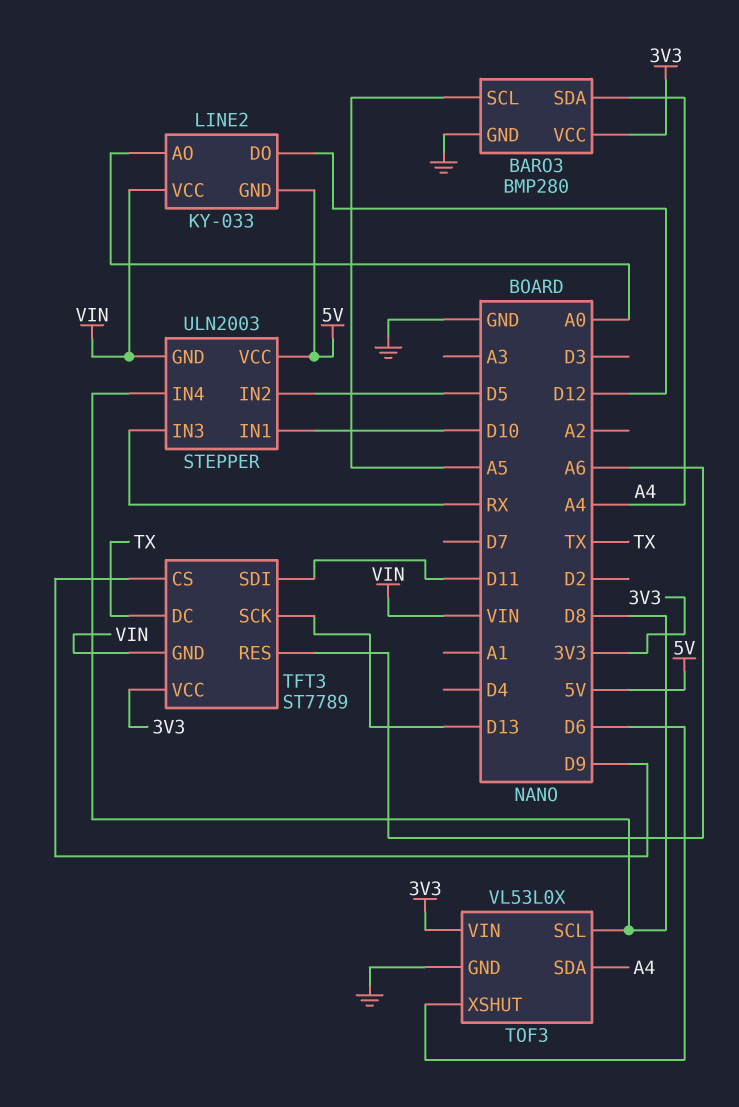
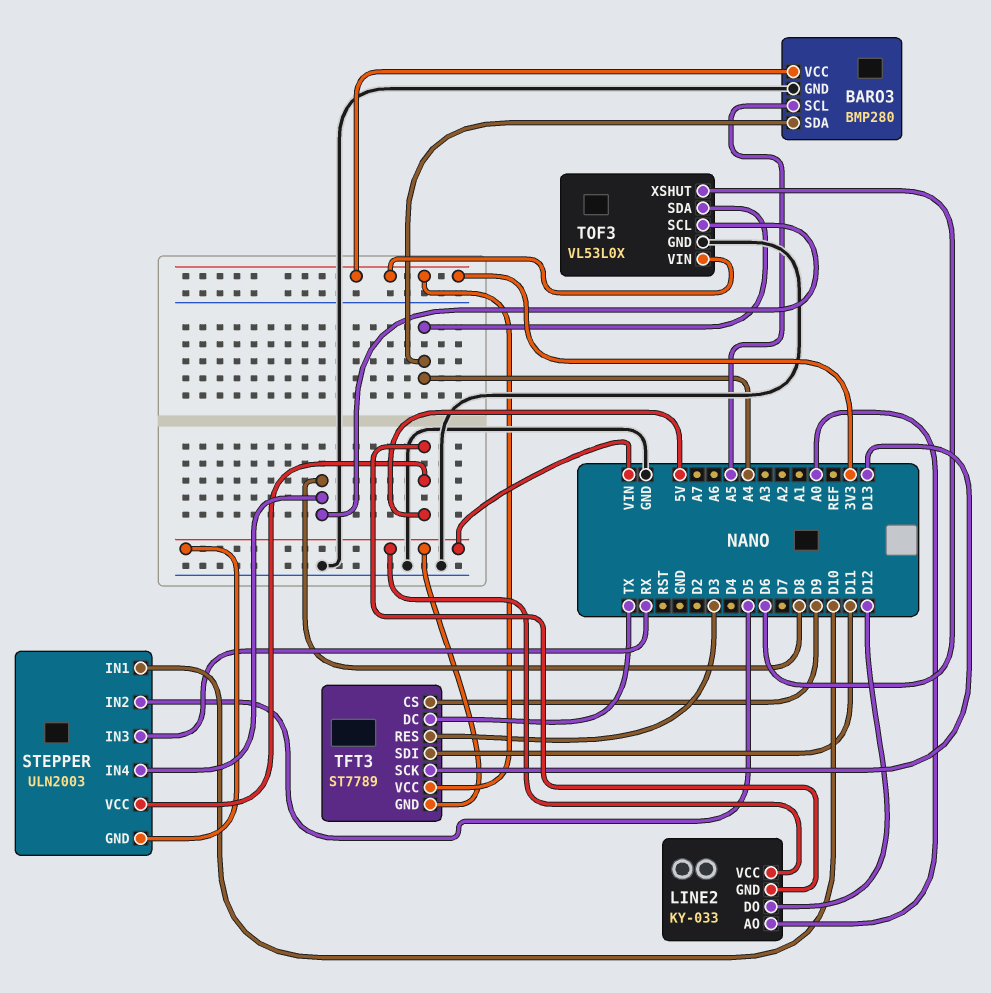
TFT3 pin RES: A6 -> D3

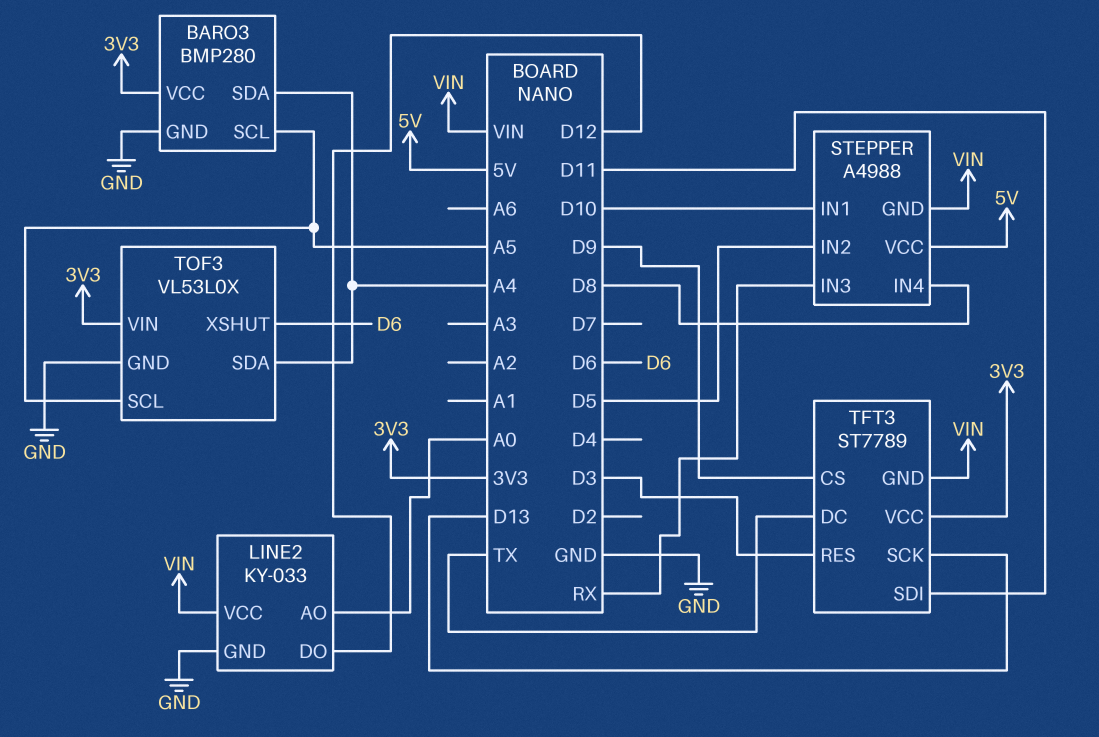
LINE2 pin GND: 5V -> GND
STEPPER: ULN2003 -> A4988
TOF3 pin SCL: D8 -> A5

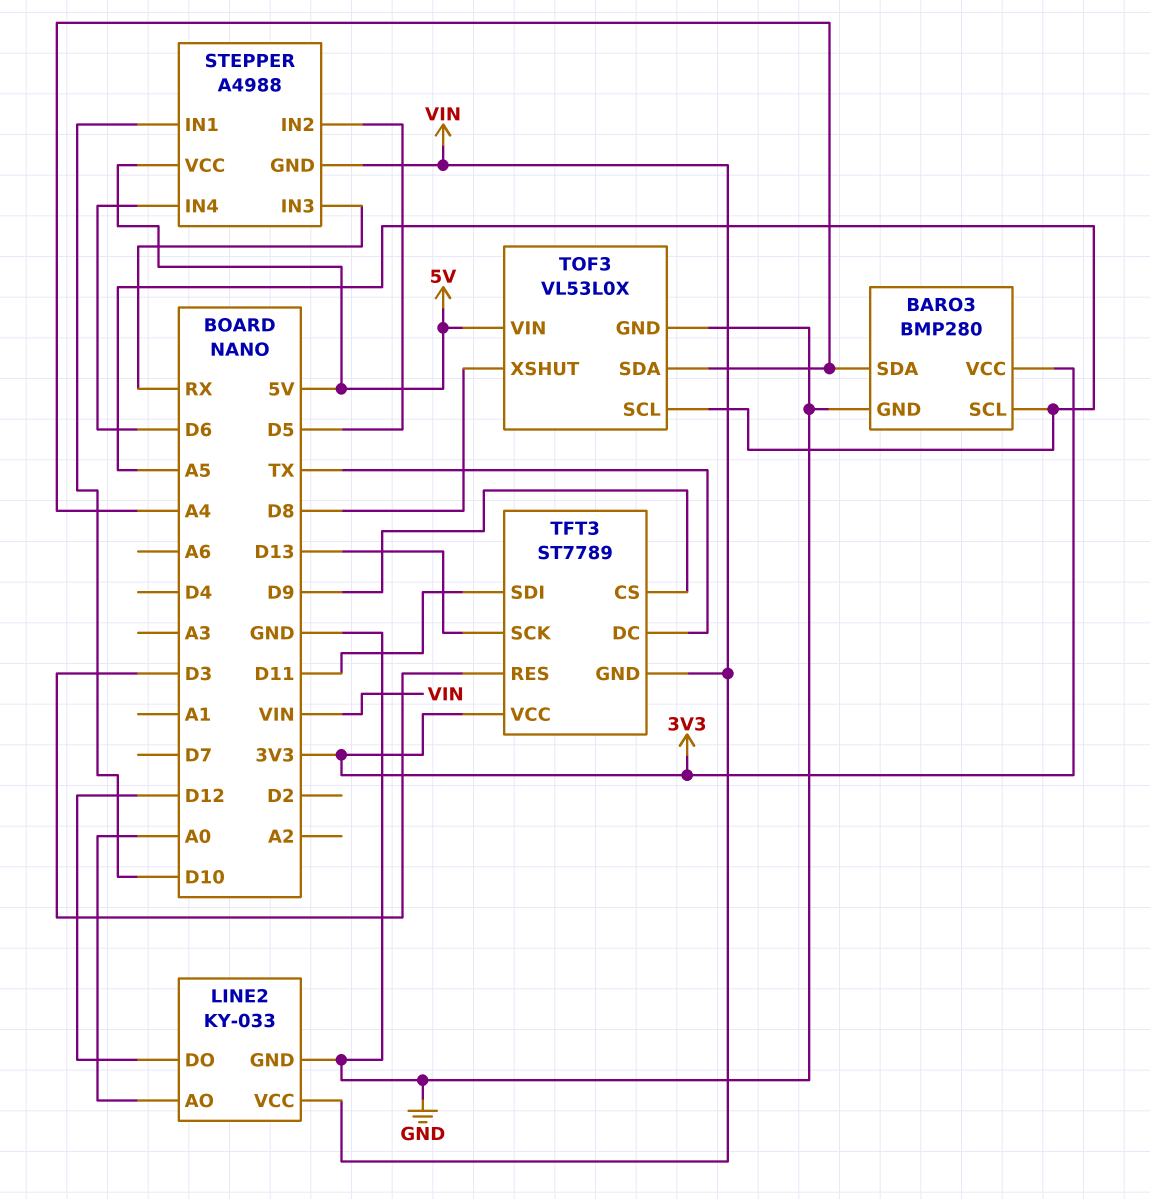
STEPPER pin IN4: D8 -> D6
TOF3 pin VIN: 3V3 -> 5V
TOF3 pin XSHUT: D6 -> D8

